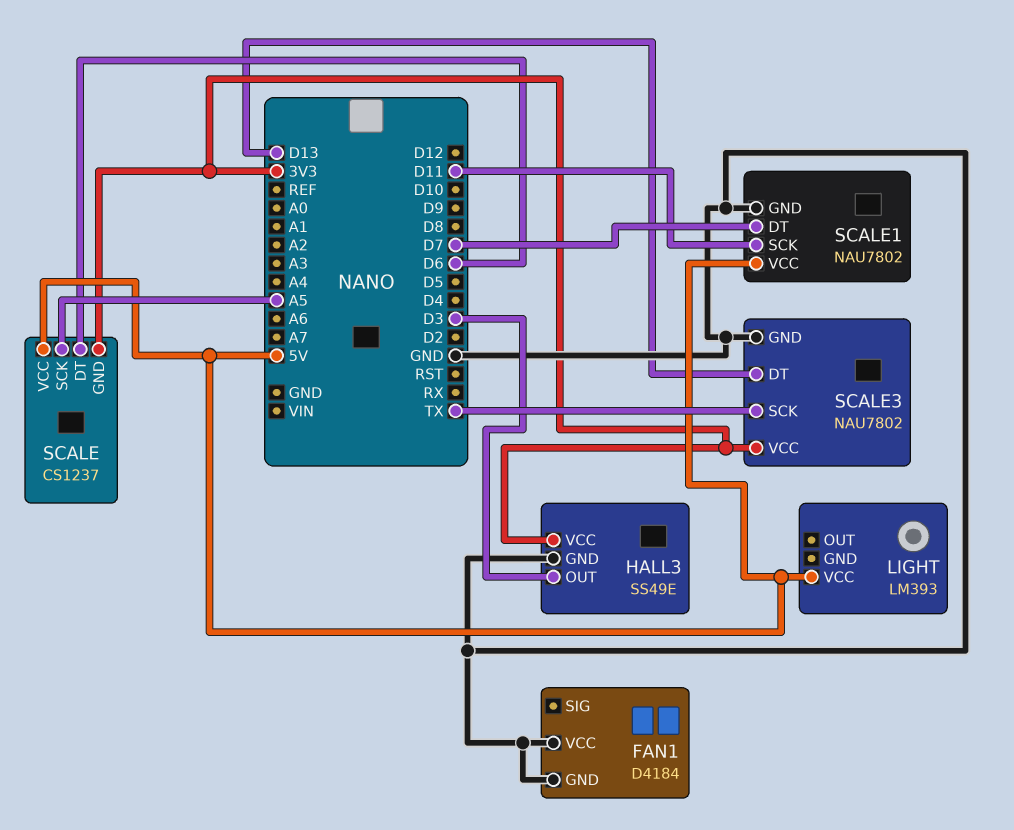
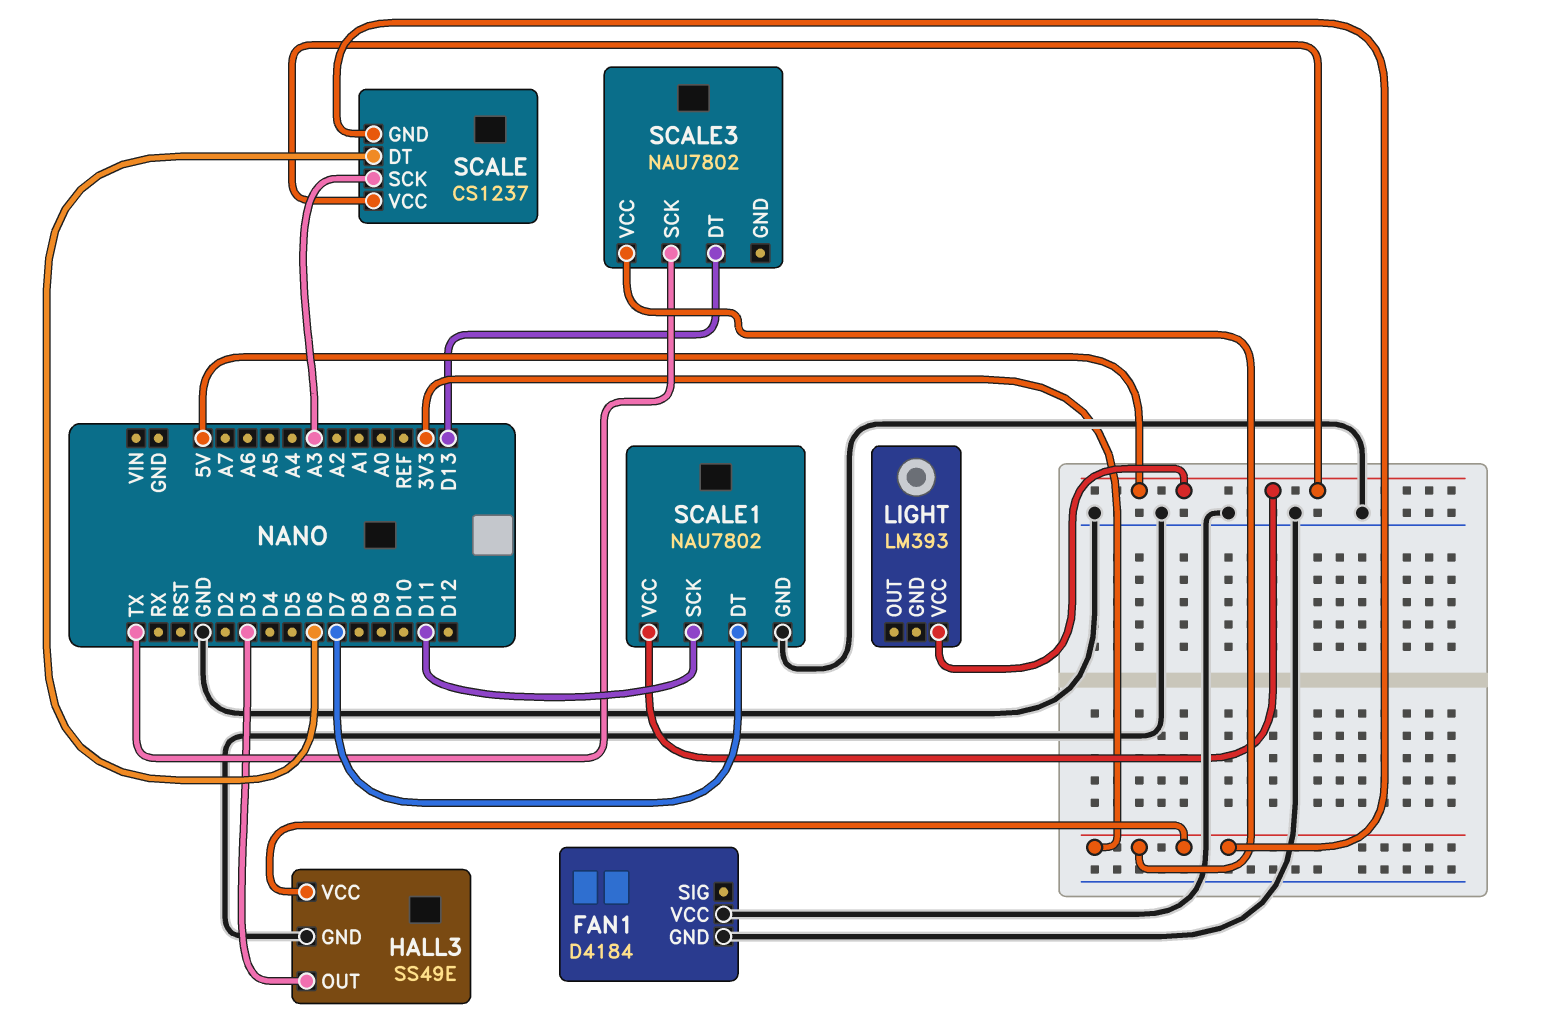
SCALE pin SCK: A5 -> A3
SCALE3 pin GND: GND -> none

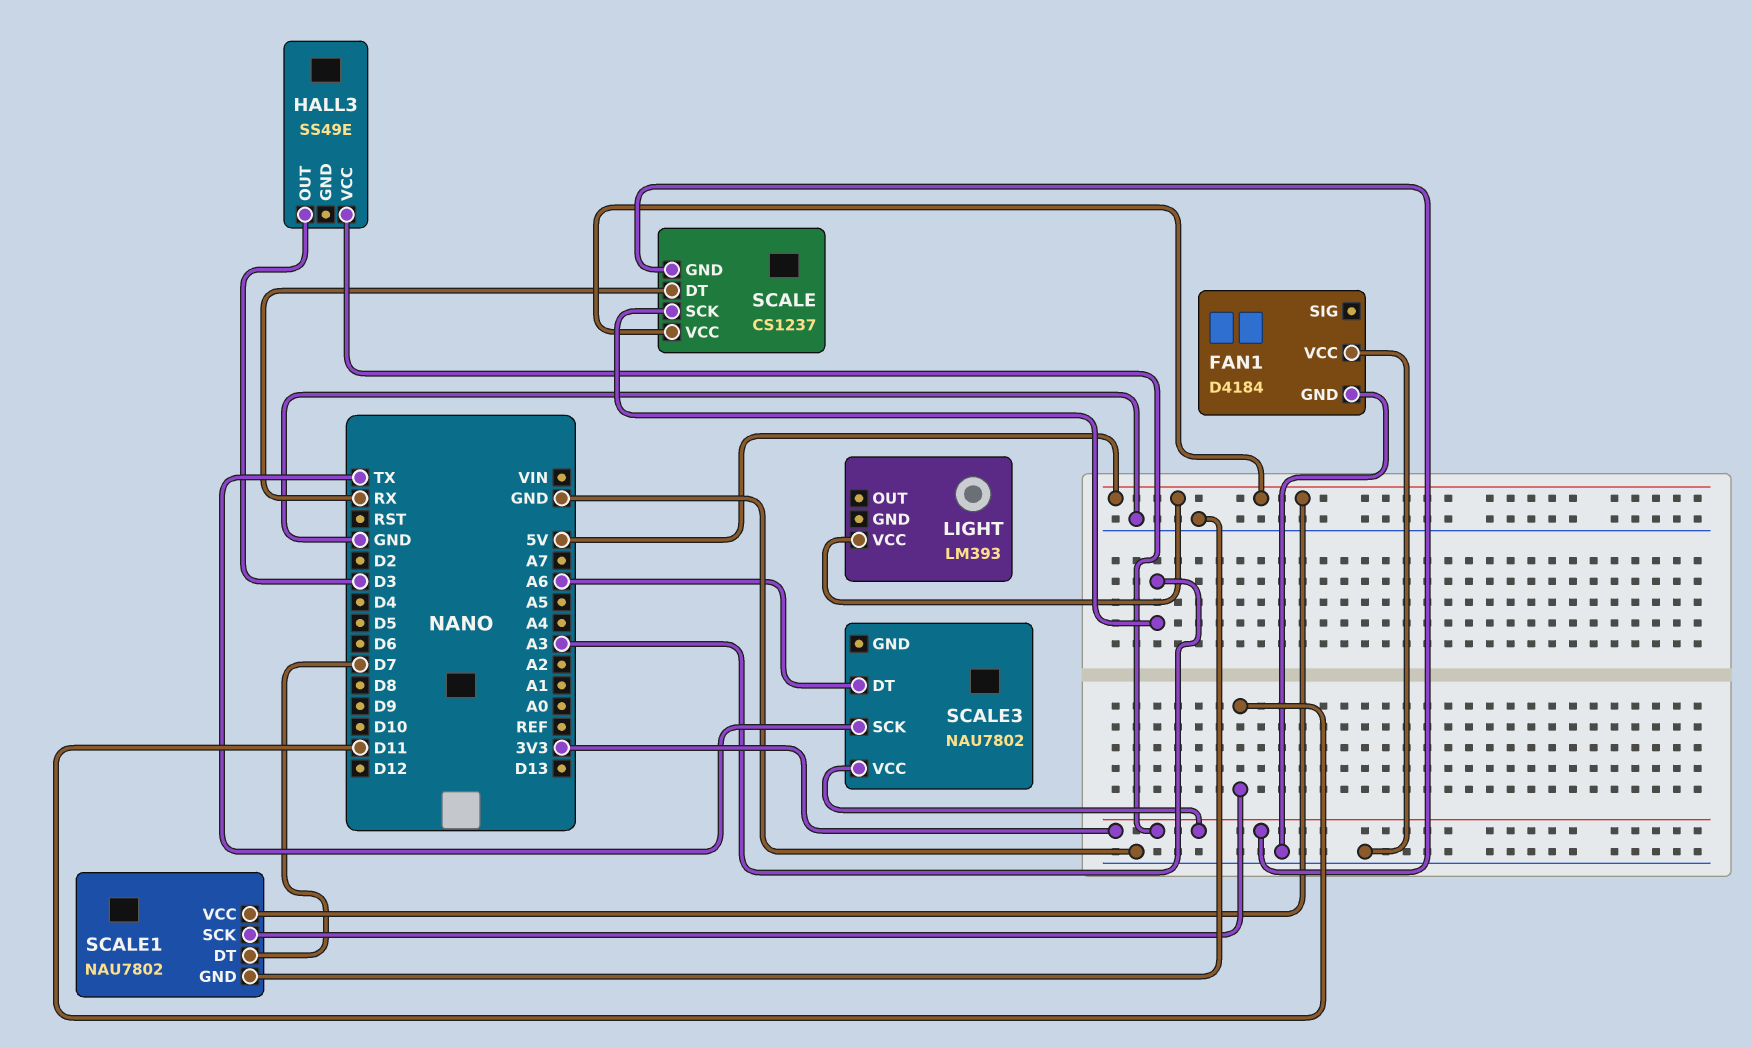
HALL3 pin GND: GND -> none
SCALE pin DT: D6 -> RX
SCALE3 pin DT: D13 -> A6

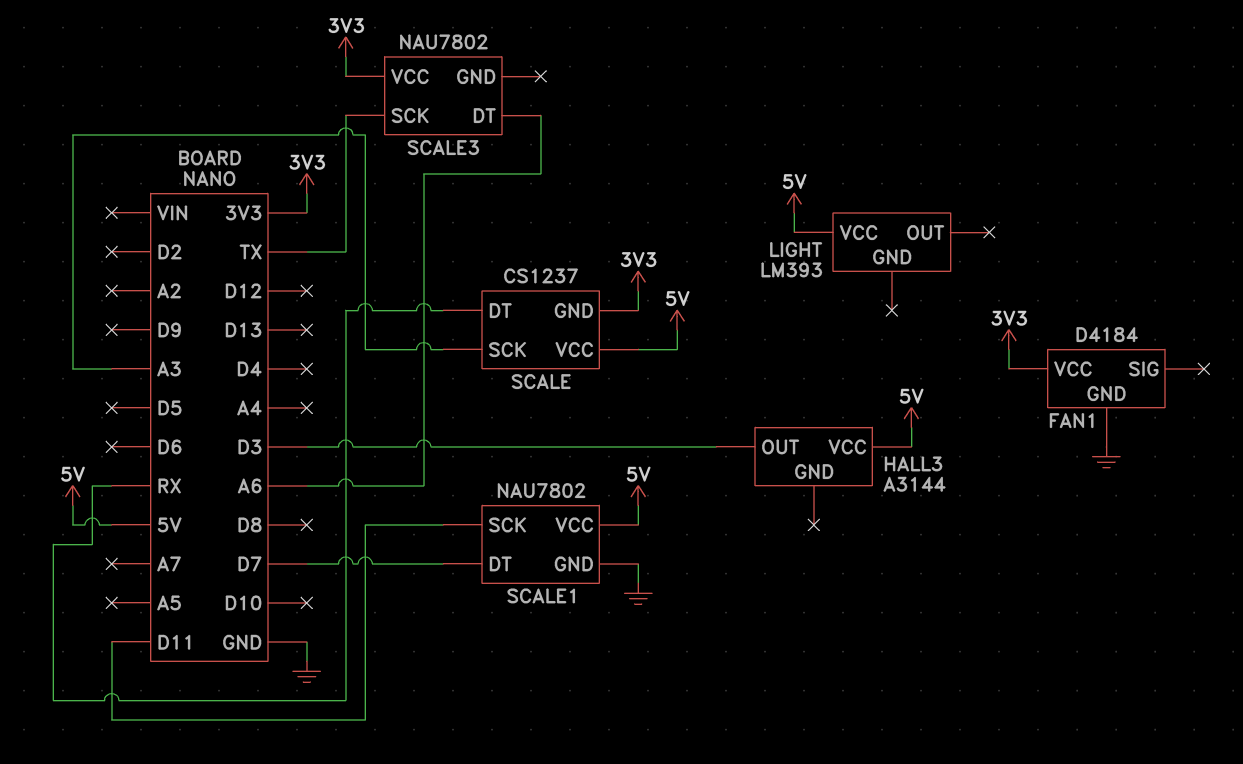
FAN1 pin VCC: GND -> 3V3
HALL3: SS49E -> A3144
HALL3 pin VCC: 3V3 -> 5V

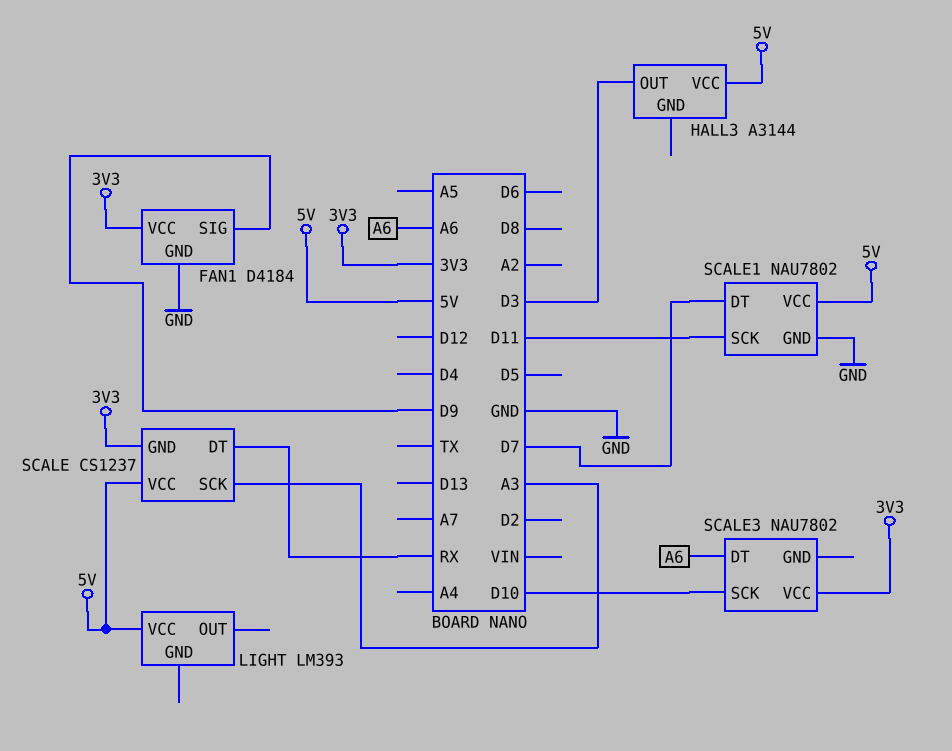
FAN1 pin SIG: none -> D9
SCALE3 pin SCK: TX -> D10

